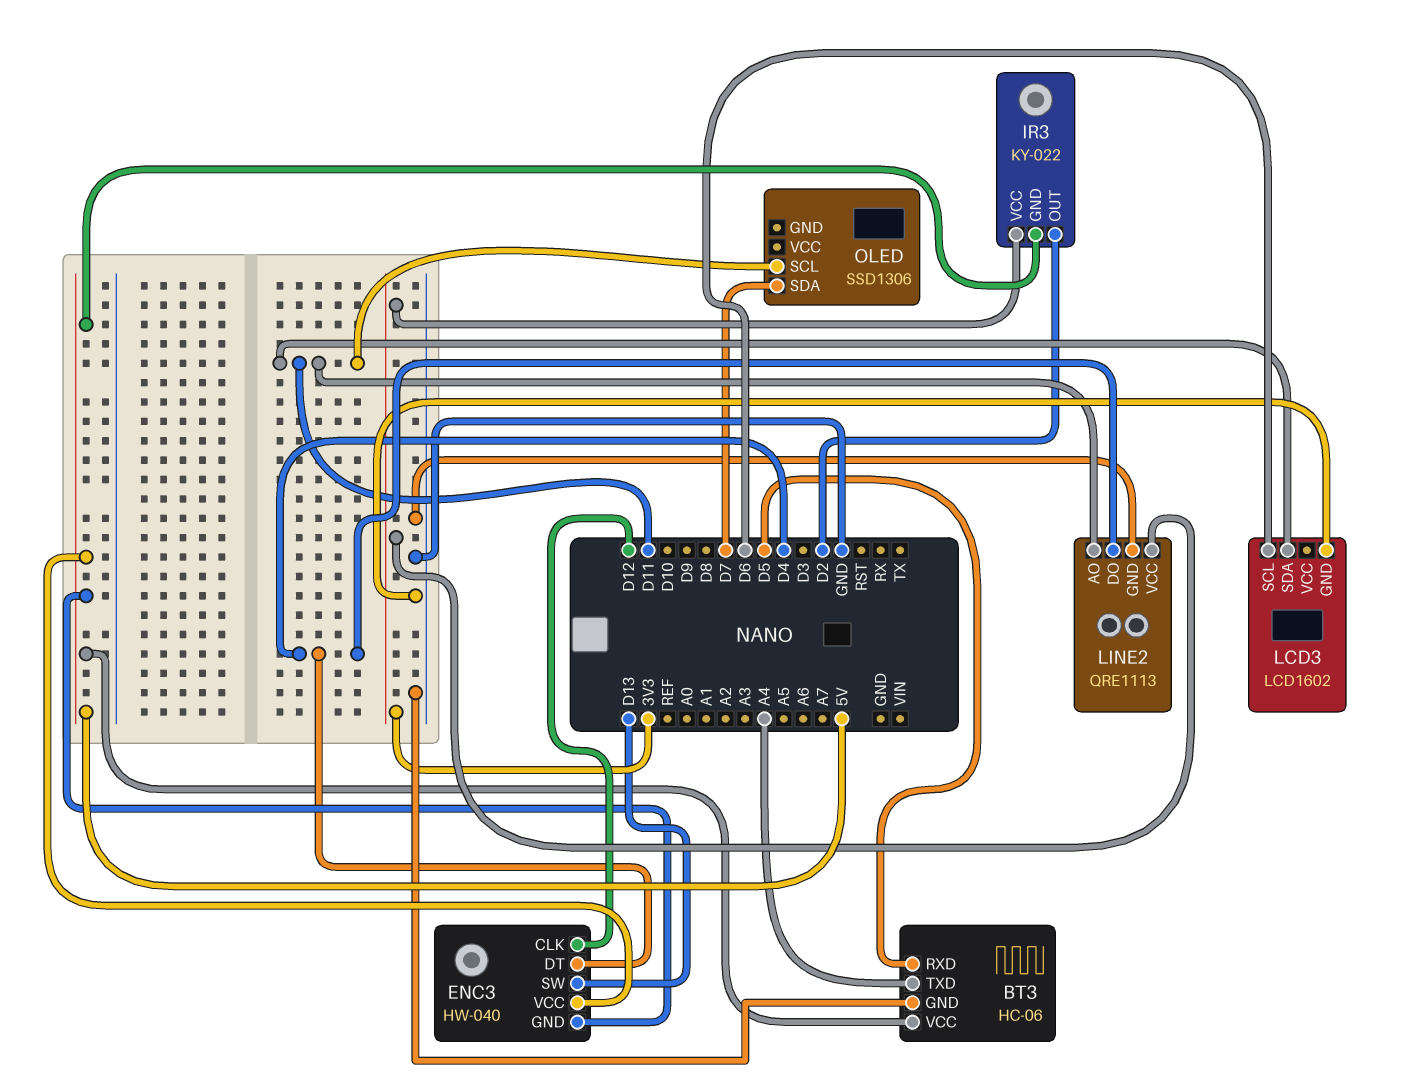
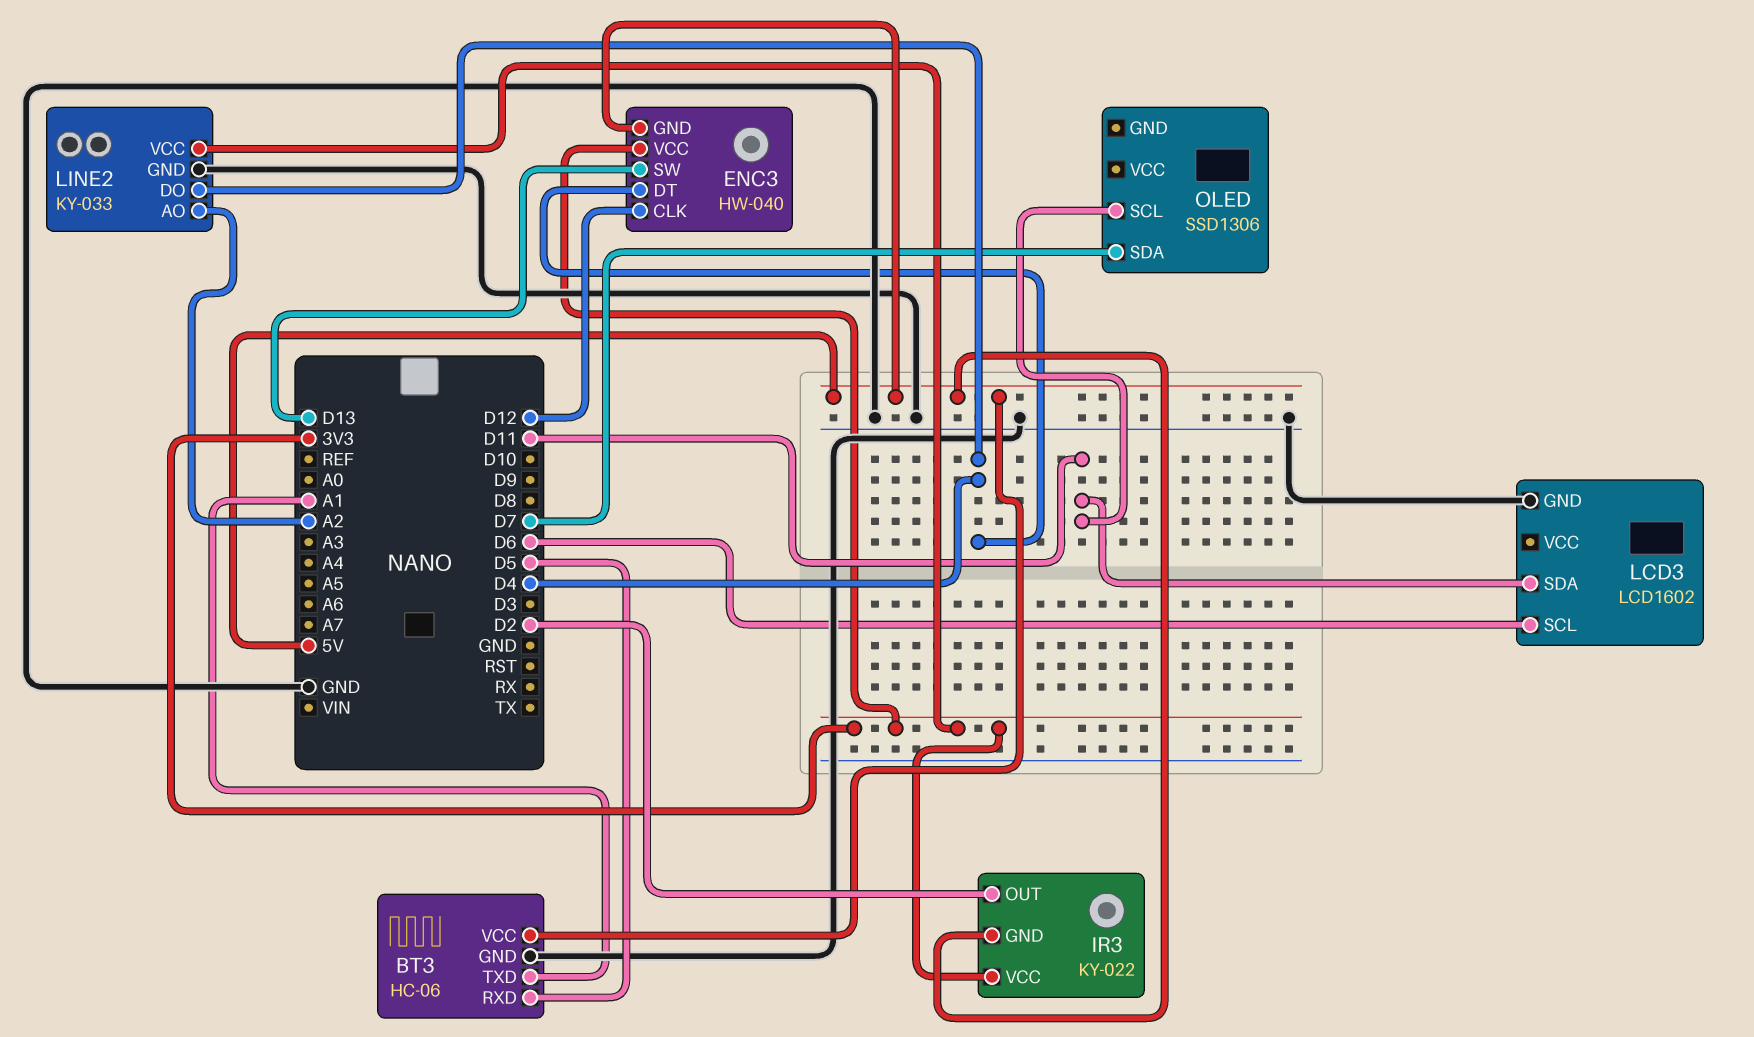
BT3 pin TXD: A4 -> A1
ENC3 pin VCC: 5V -> 3V3
LINE2: QRE1113 -> KY-033
LINE2 pin AO: D11 -> A2

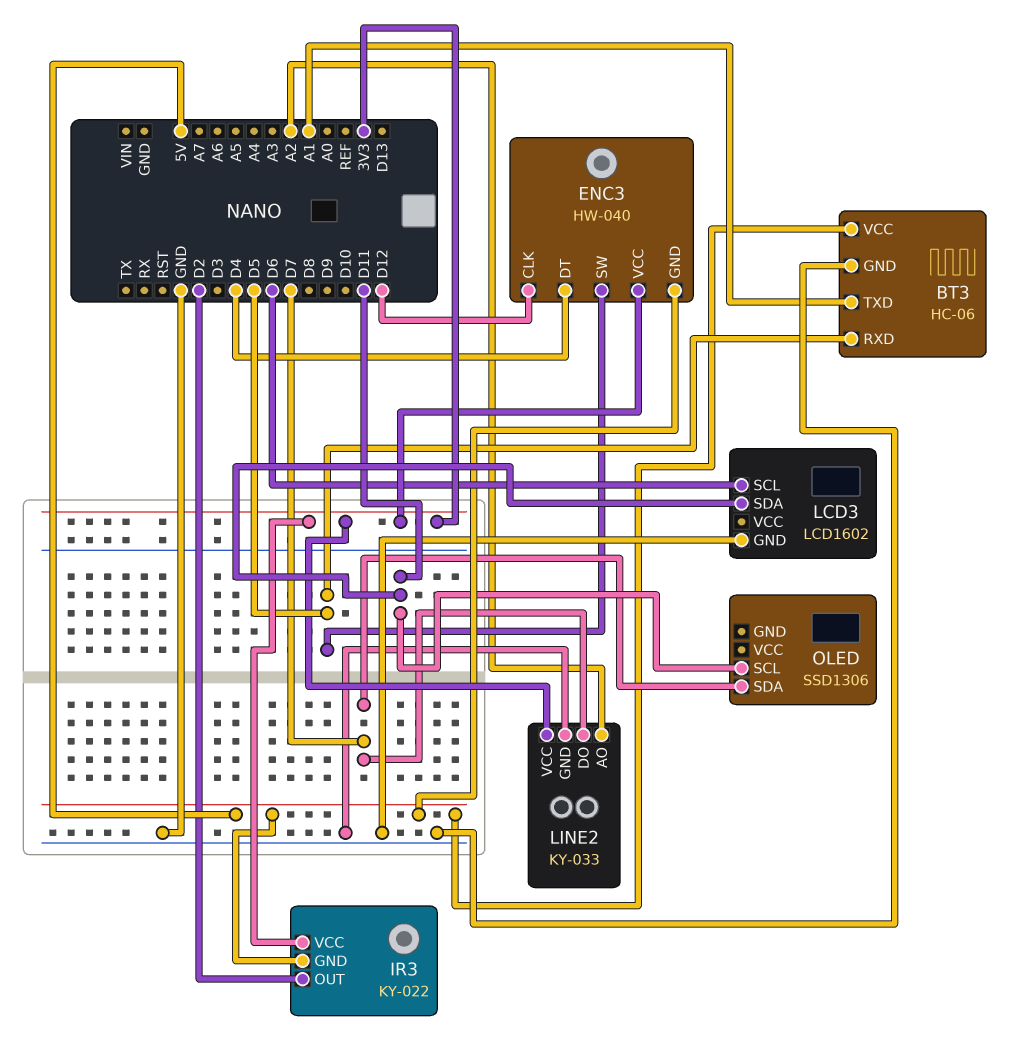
ENC3 pin SW: D13 -> D5
LINE2 pin DO: D4 -> D7

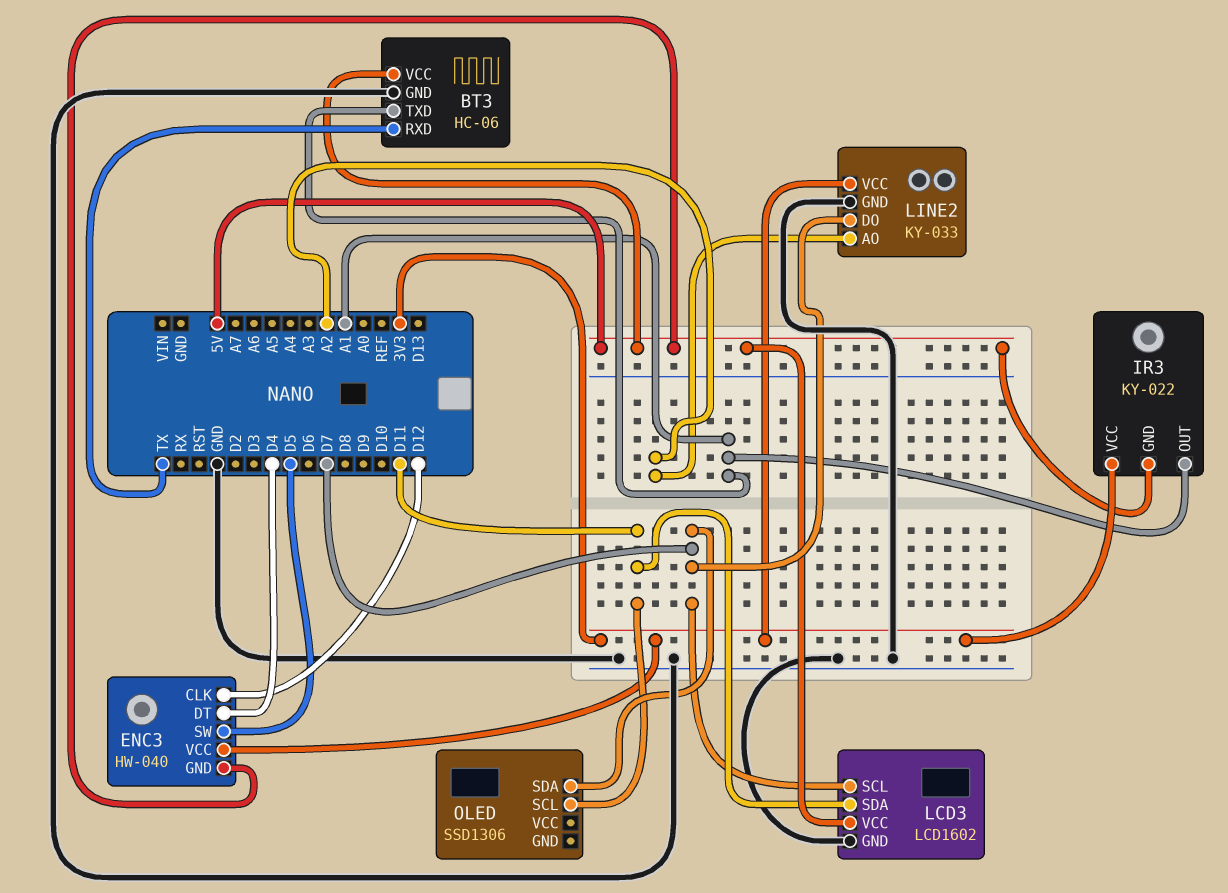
BT3 pin RXD: D5 -> TX
IR3 pin OUT: D2 -> A1
LCD3 pin SCL: D6 -> D7
LCD3 pin VCC: none -> 5V

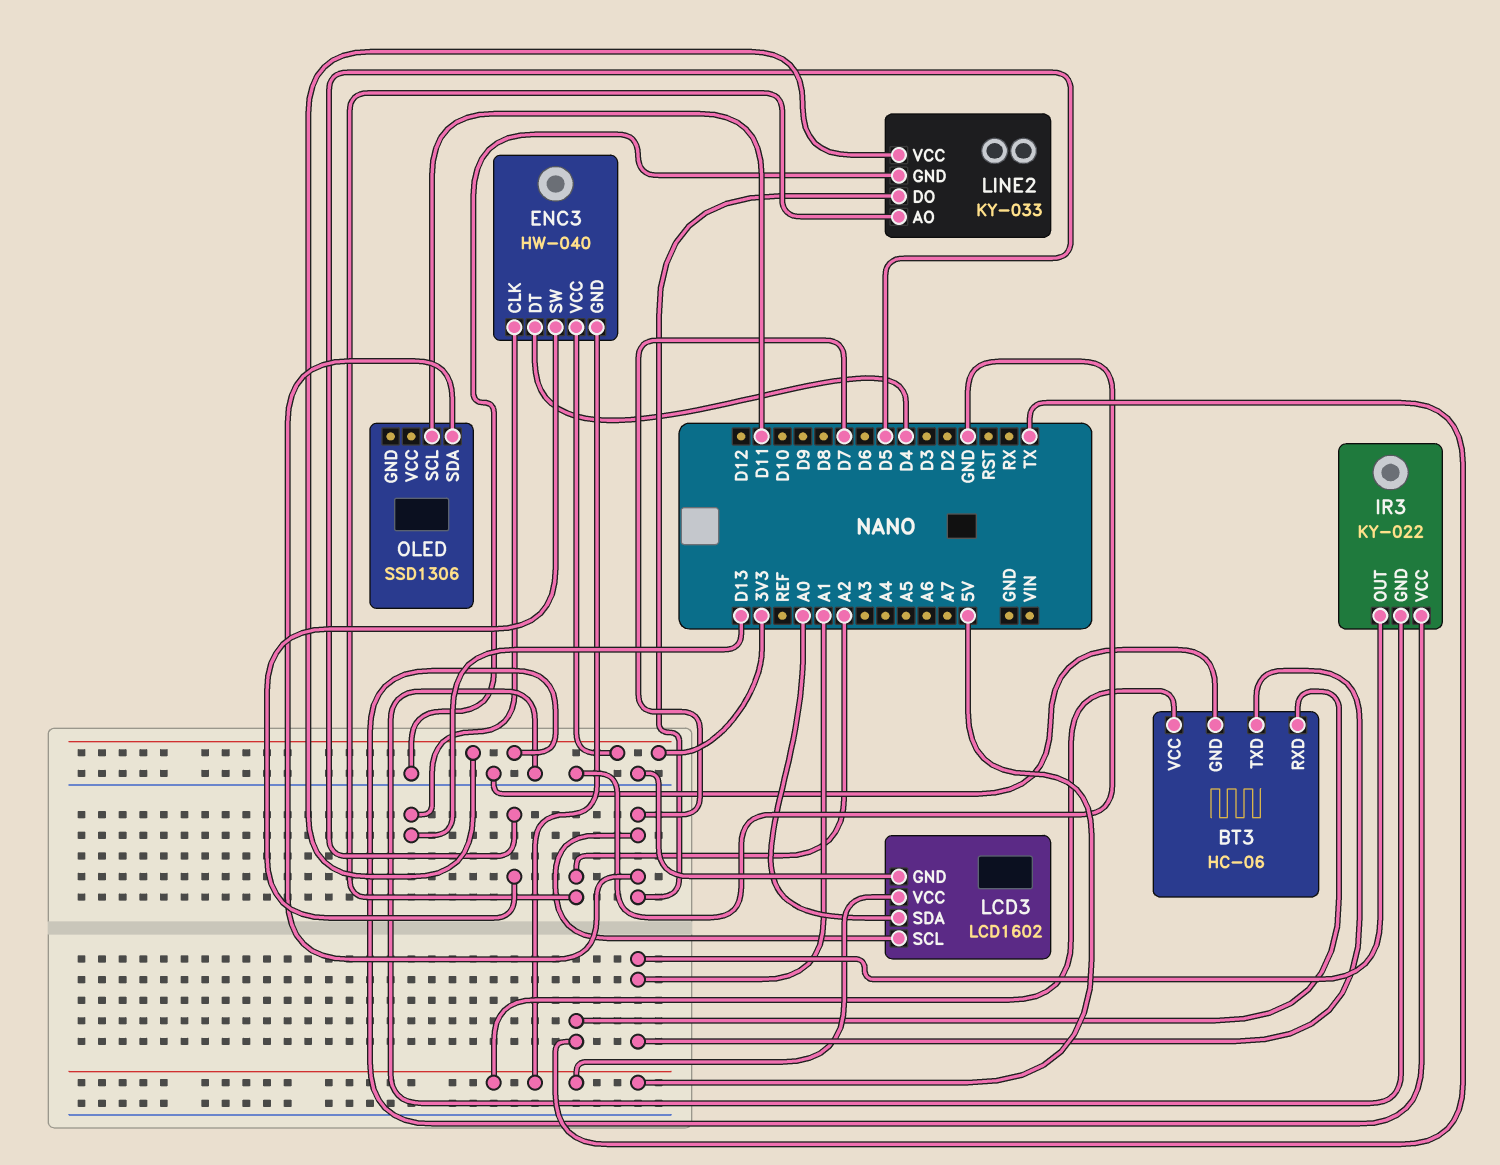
ENC3 pin CLK: D12 -> D13
IR3 pin GND: 5V -> GND
LCD3 pin SDA: D11 -> A0

